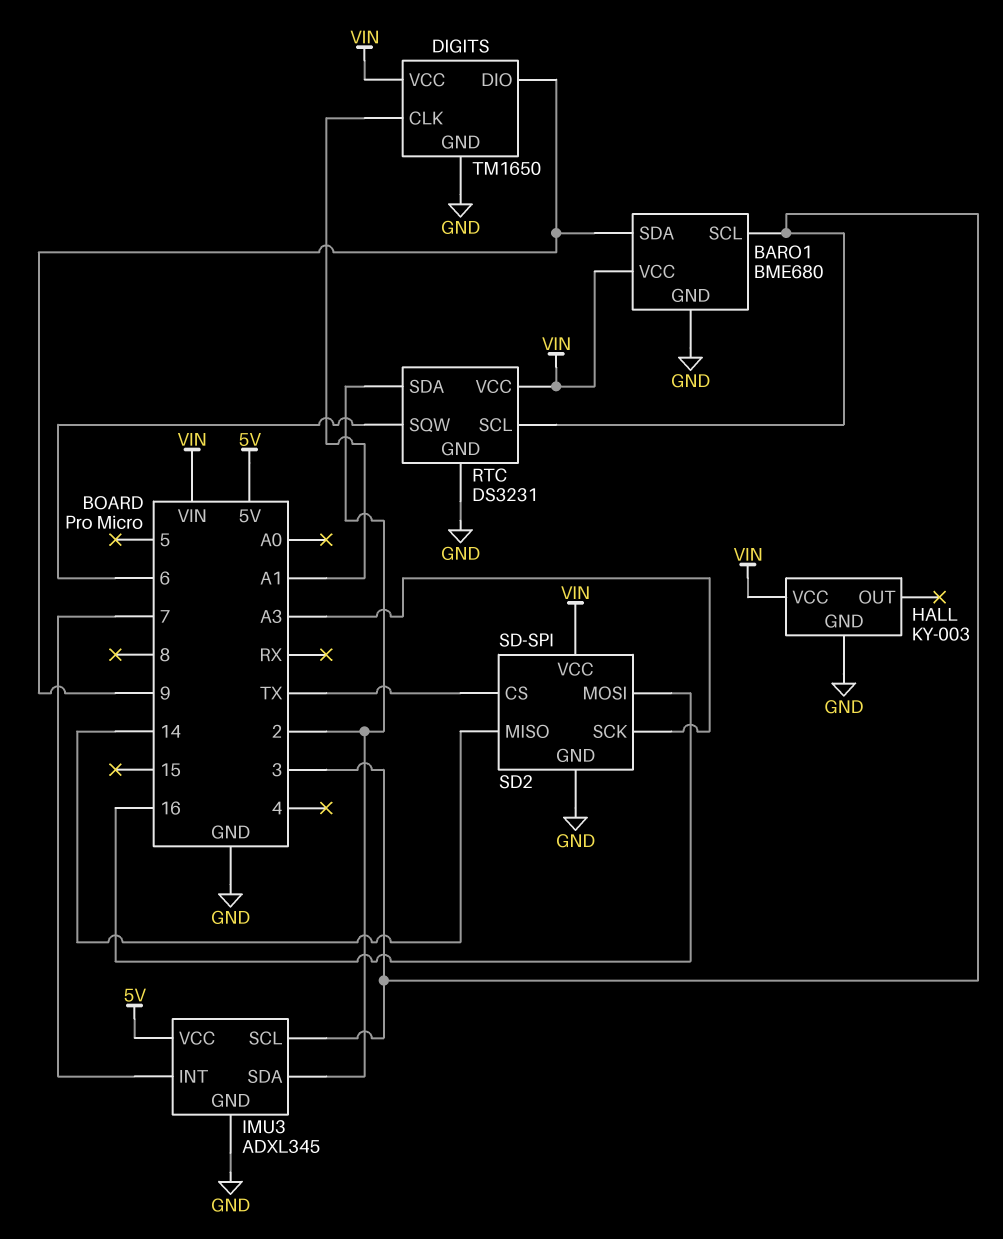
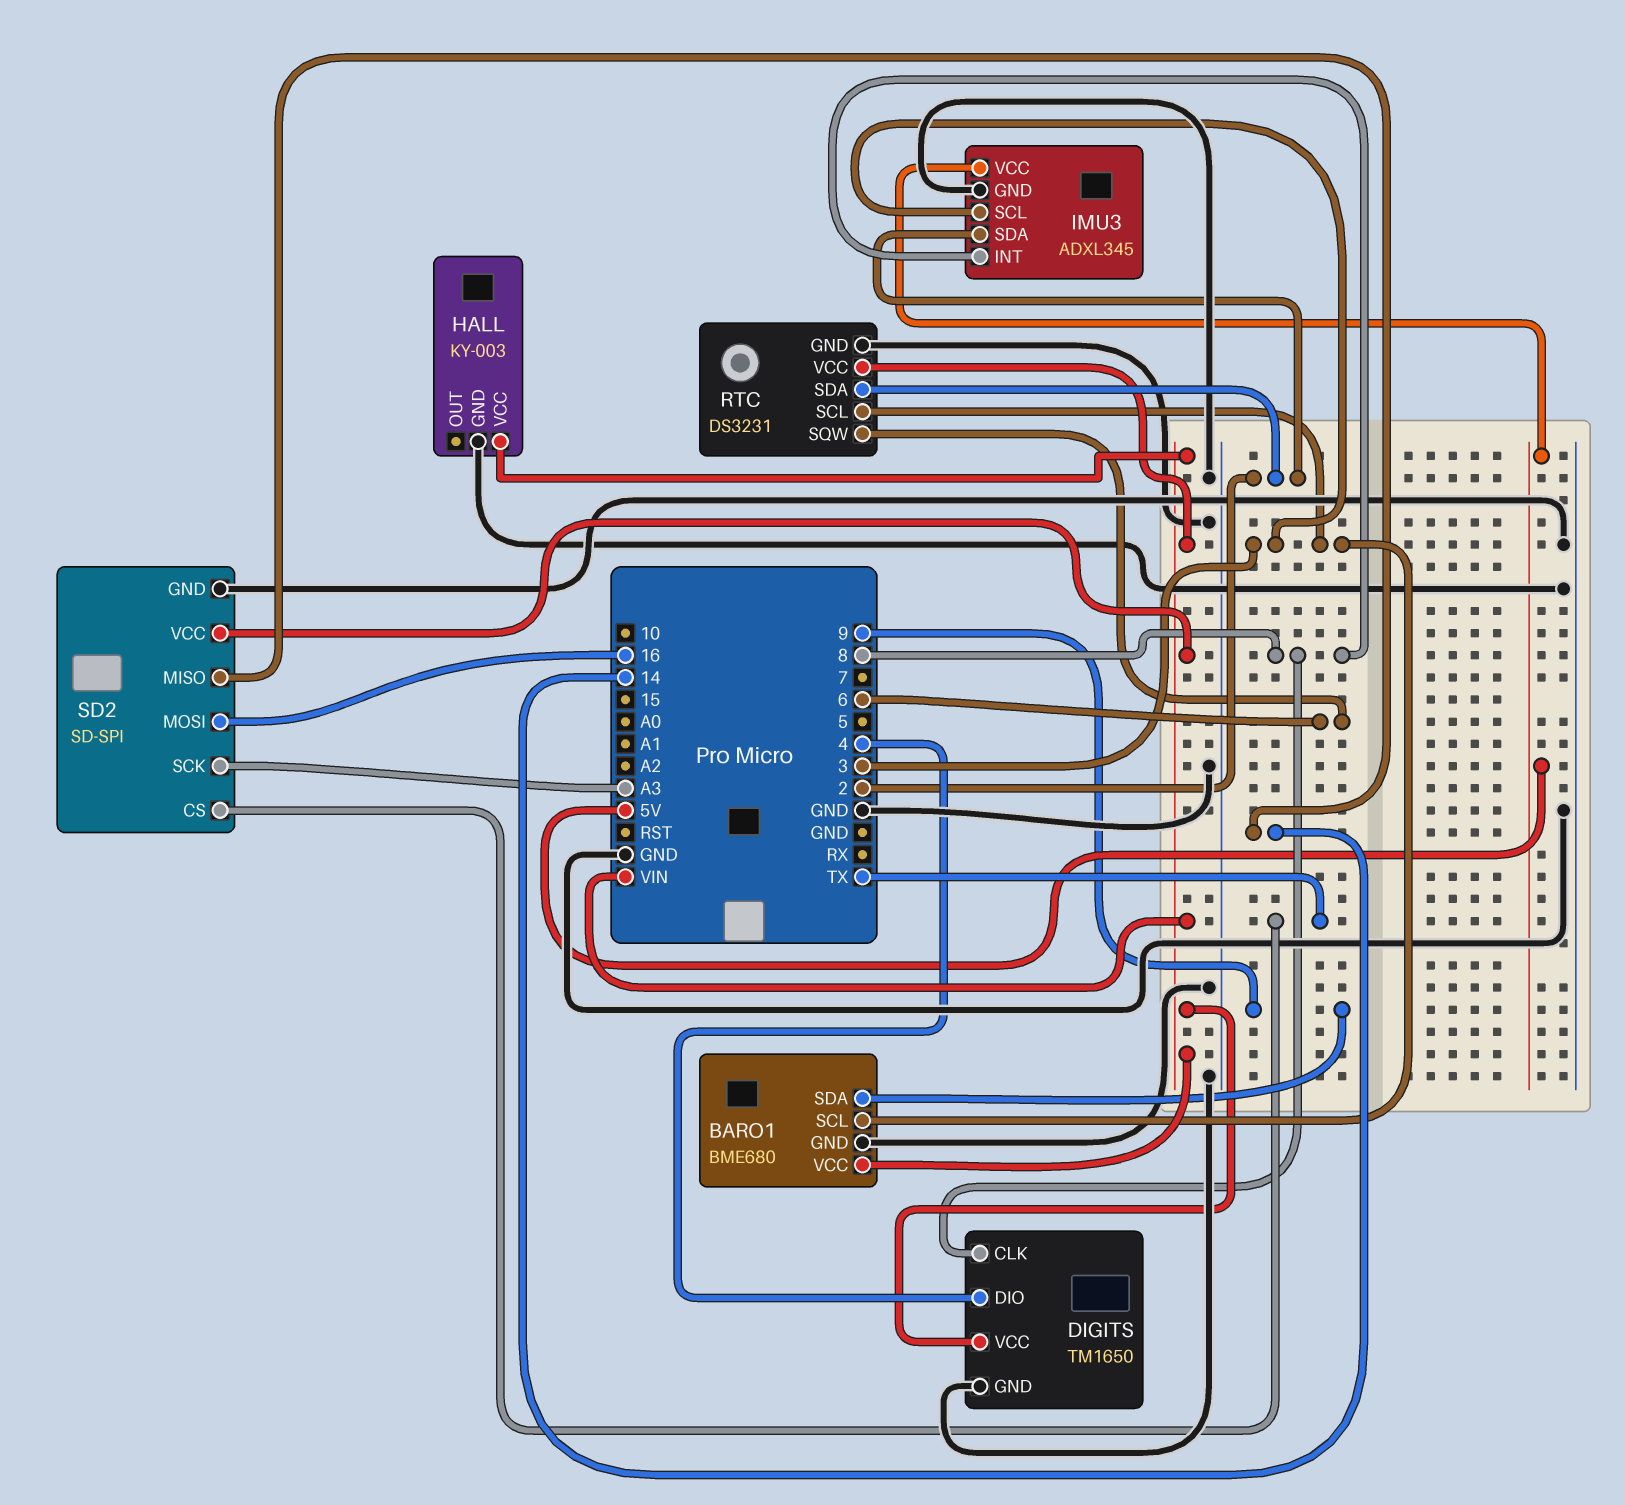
DIGITS pin CLK: A1 -> 8
DIGITS pin DIO: 9 -> 4
IMU3 pin INT: 7 -> 8

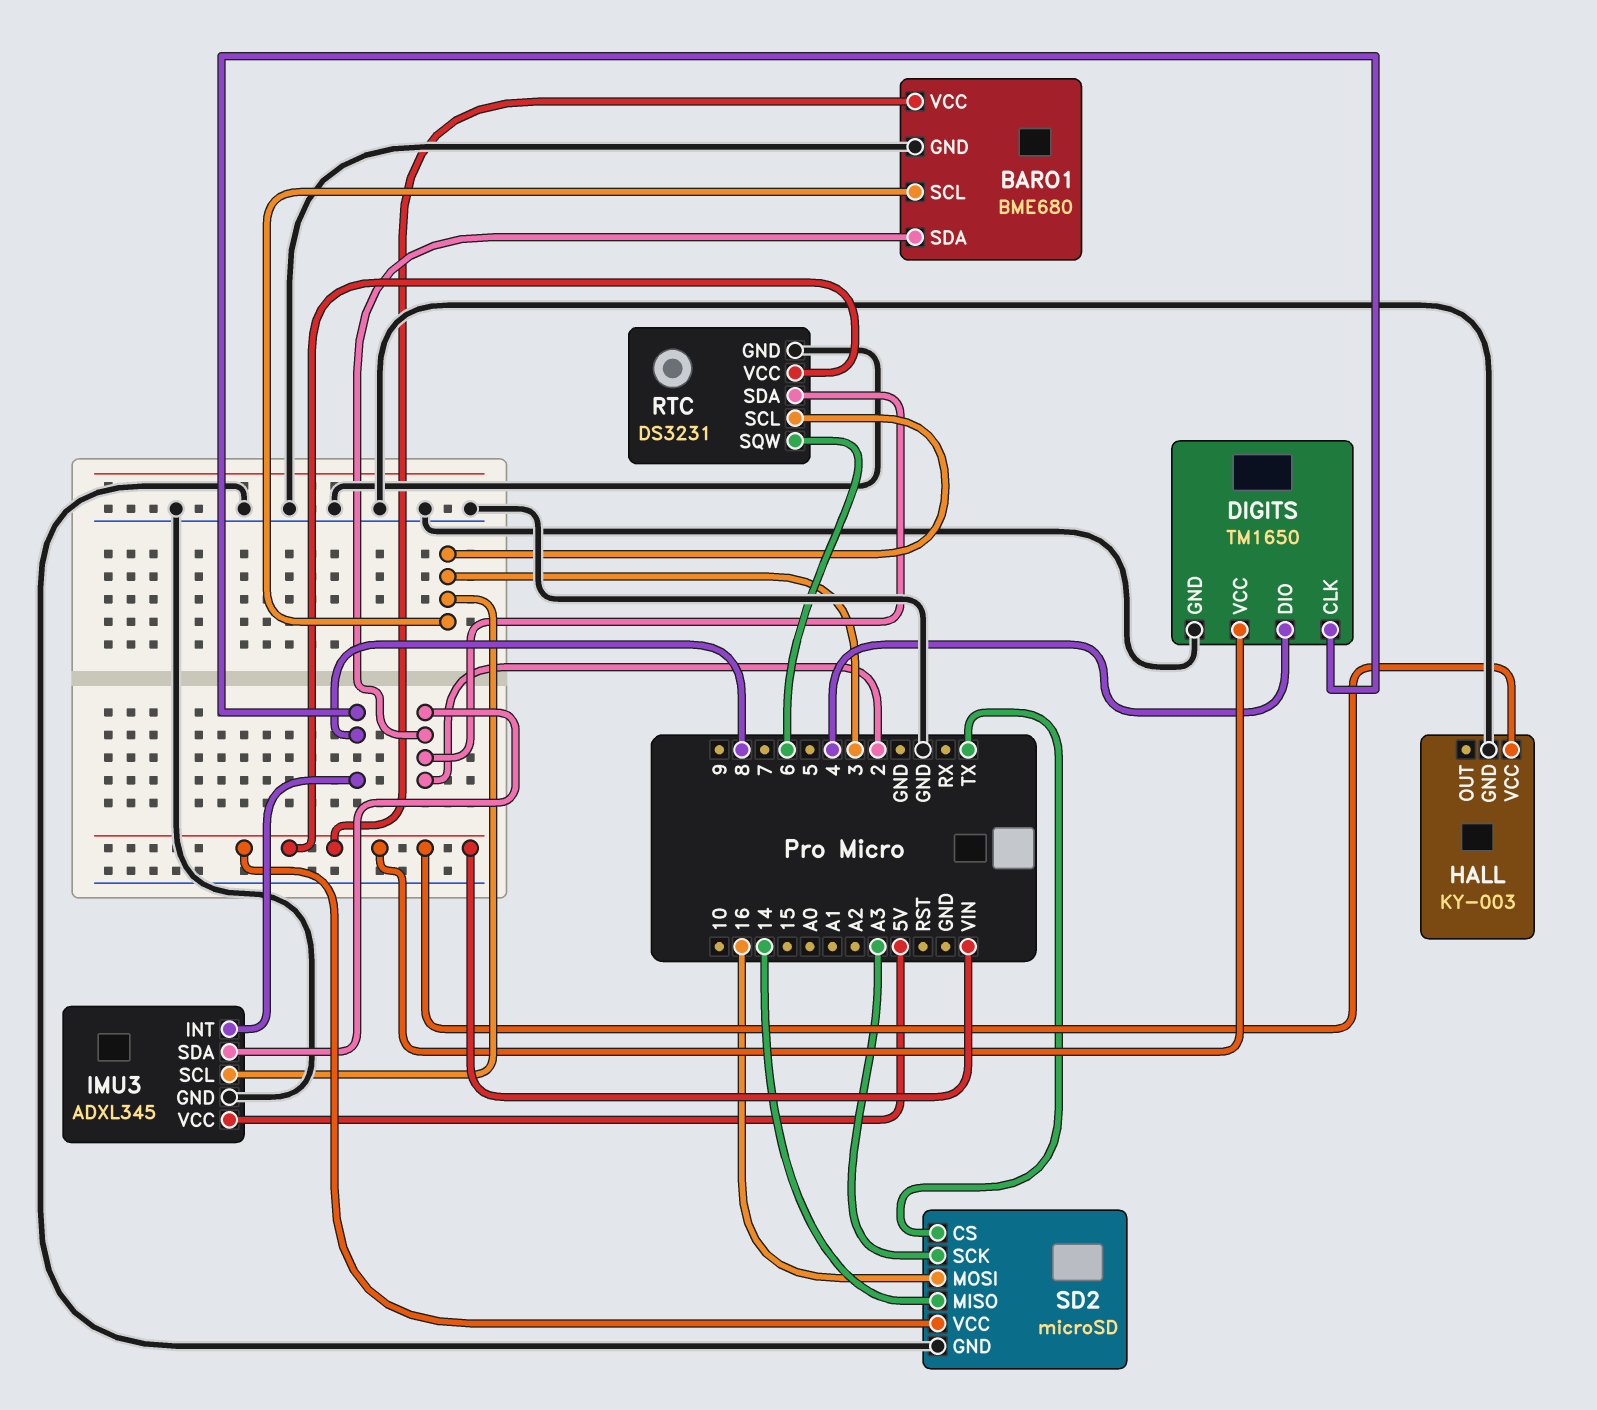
BARO1 pin SDA: 9 -> 2
SD2: SD-SPI -> microSD

